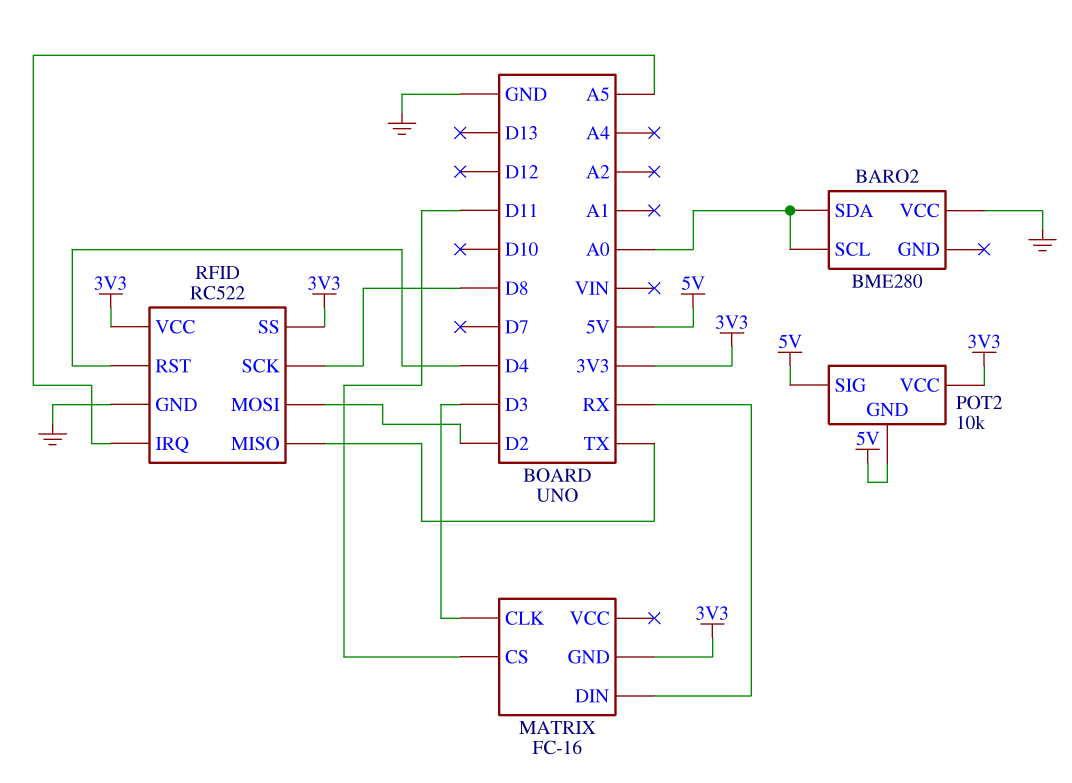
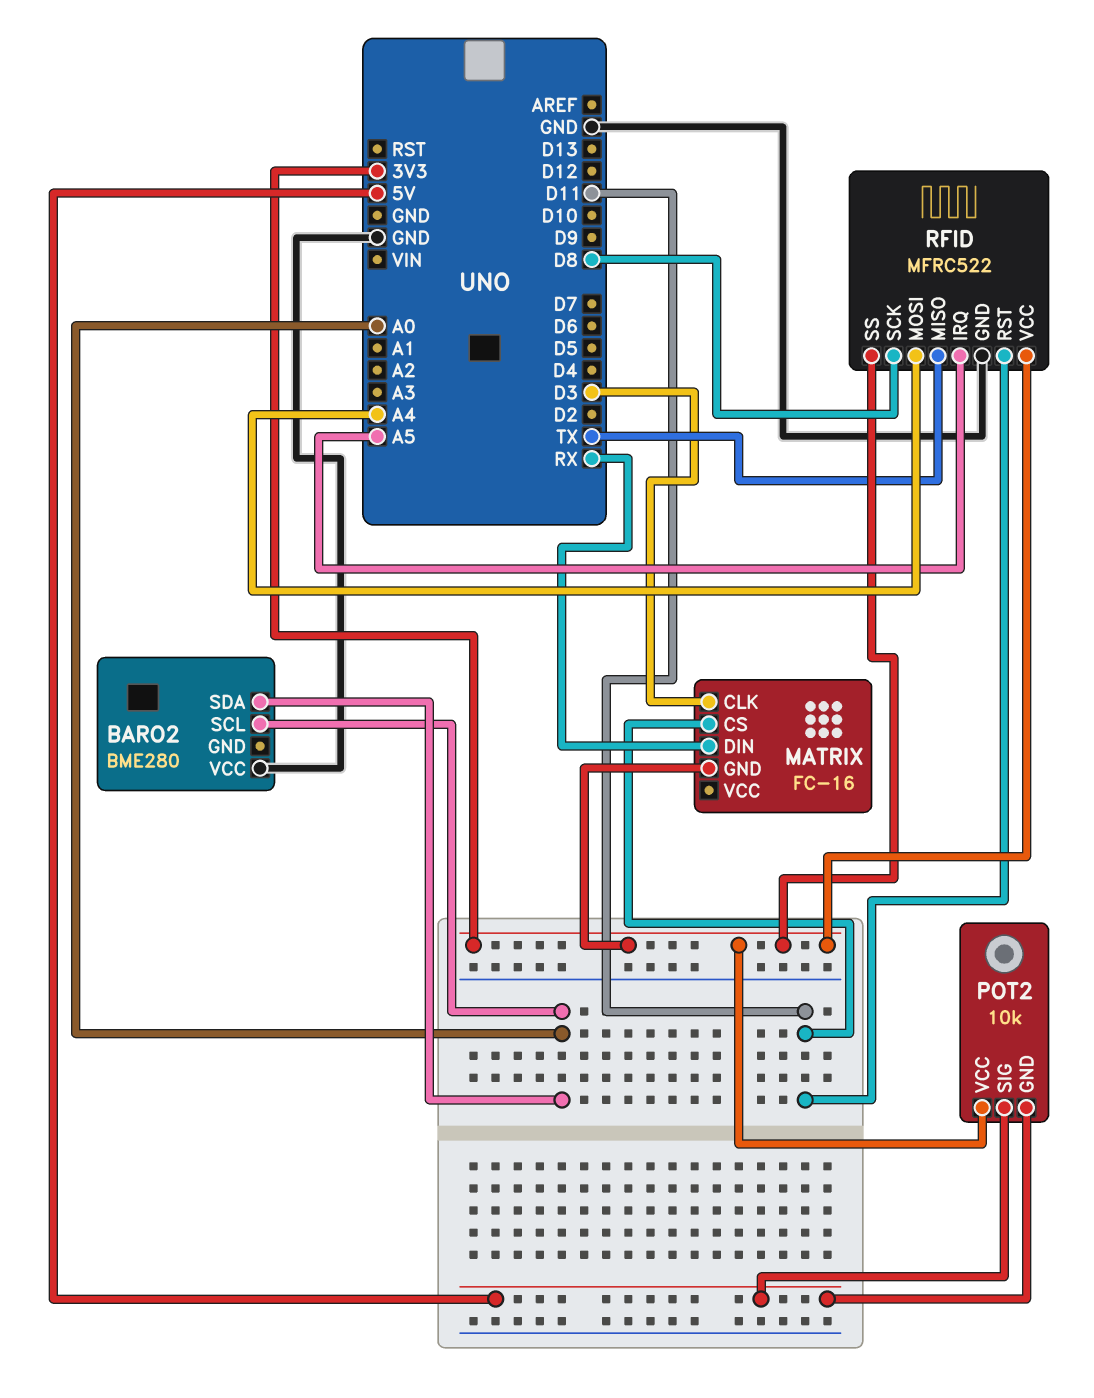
RFID: RC522 -> MFRC522
RFID pin MOSI: D2 -> A4
RFID pin RST: D4 -> D11

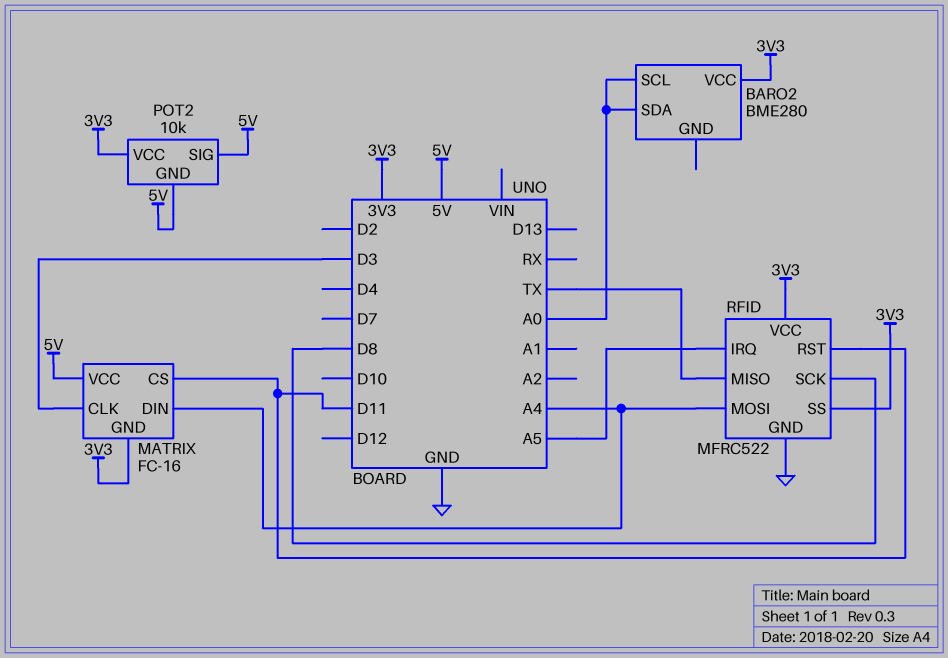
BARO2 pin VCC: GND -> 3V3
MATRIX pin DIN: RX -> A4
MATRIX pin VCC: none -> 5V

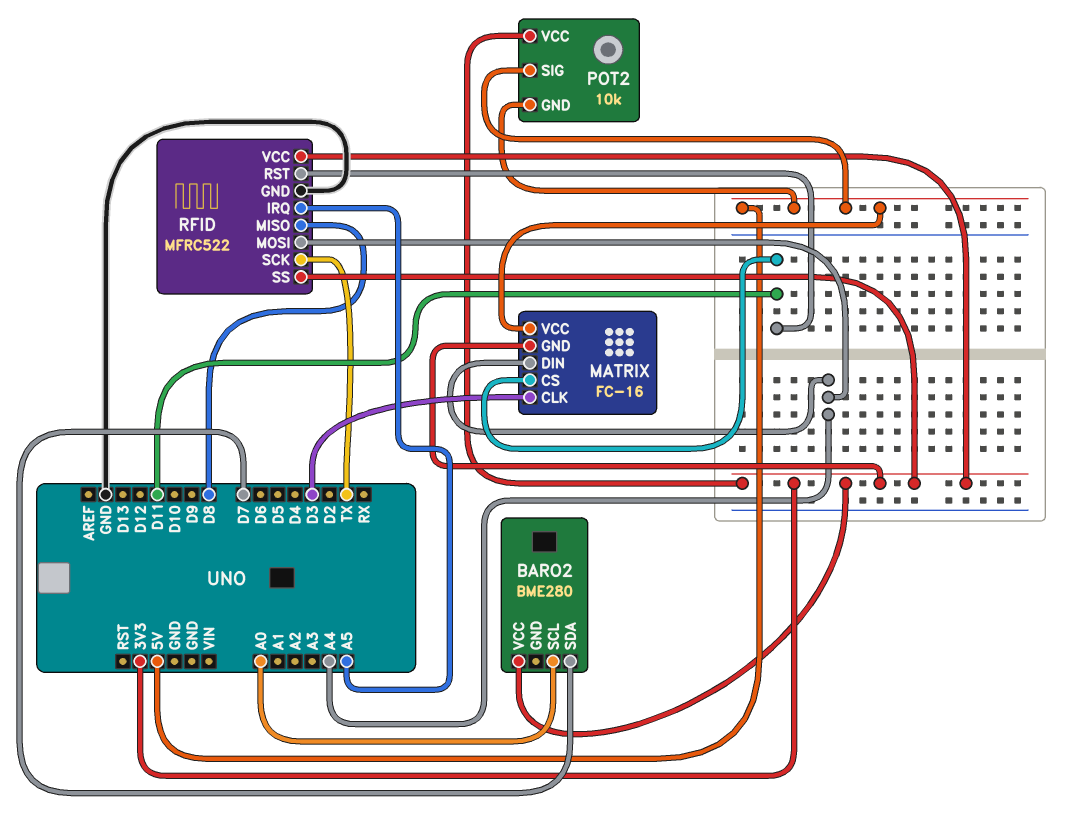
BARO2 pin SDA: A0 -> D7
RFID pin MISO: TX -> D8
RFID pin SCK: D8 -> TX

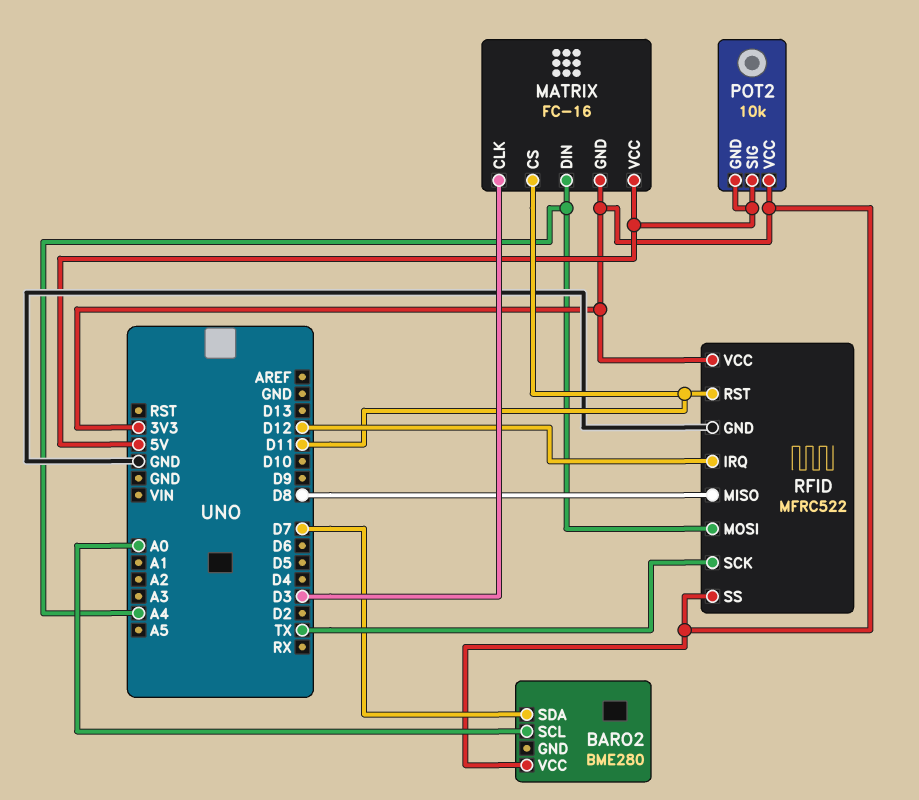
RFID pin IRQ: A5 -> D12

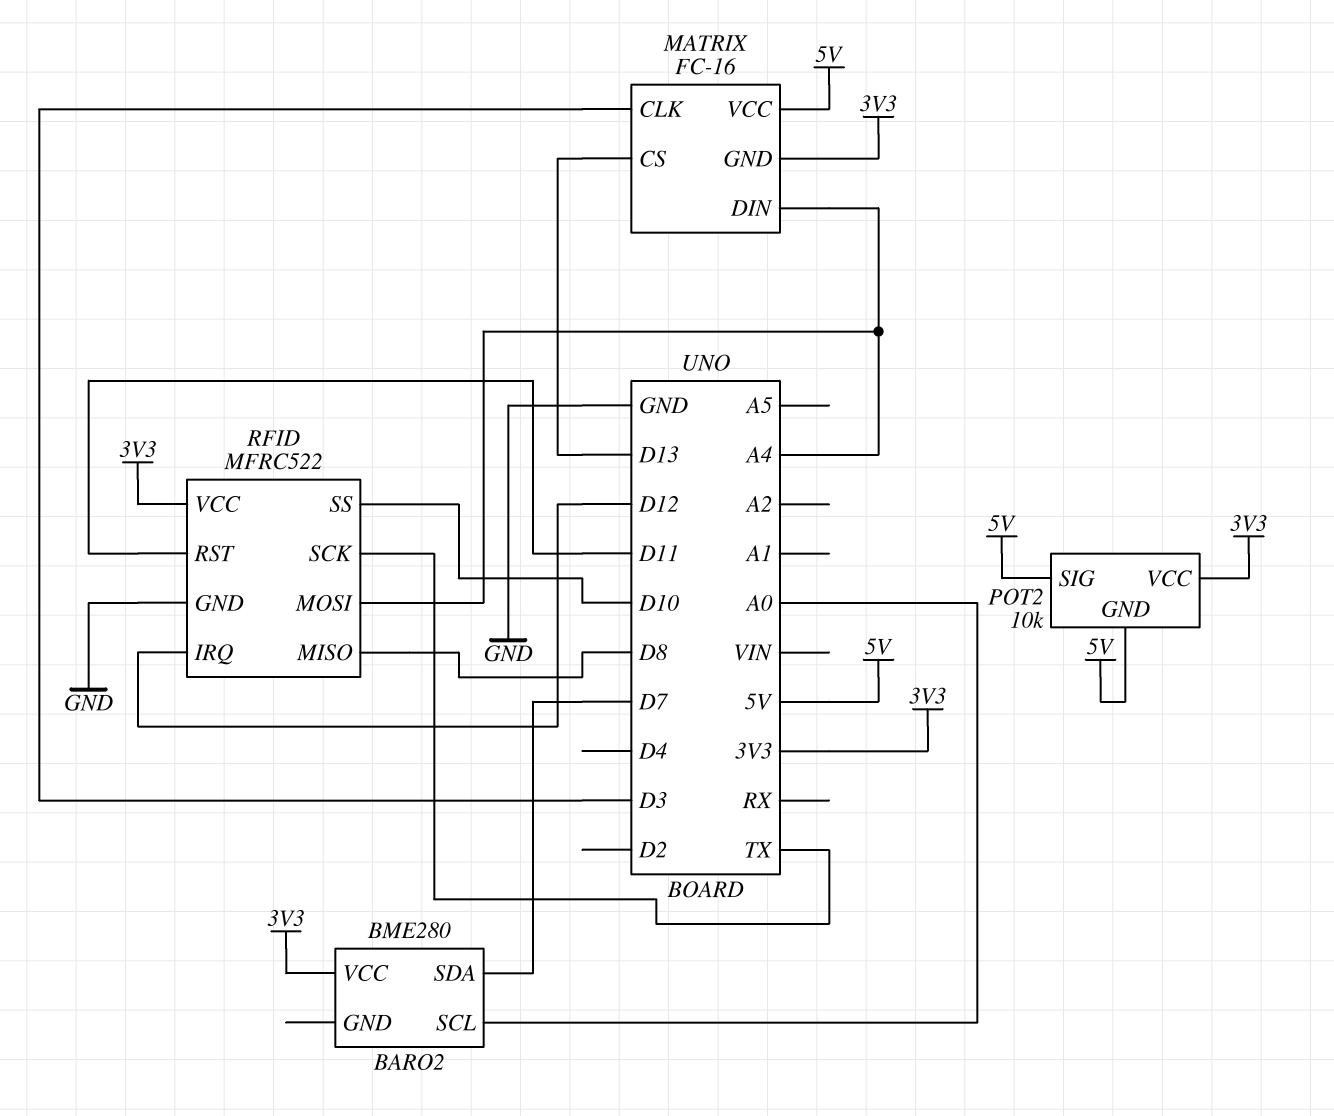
MATRIX pin CS: D11 -> D13
RFID pin SS: 3V3 -> D10

